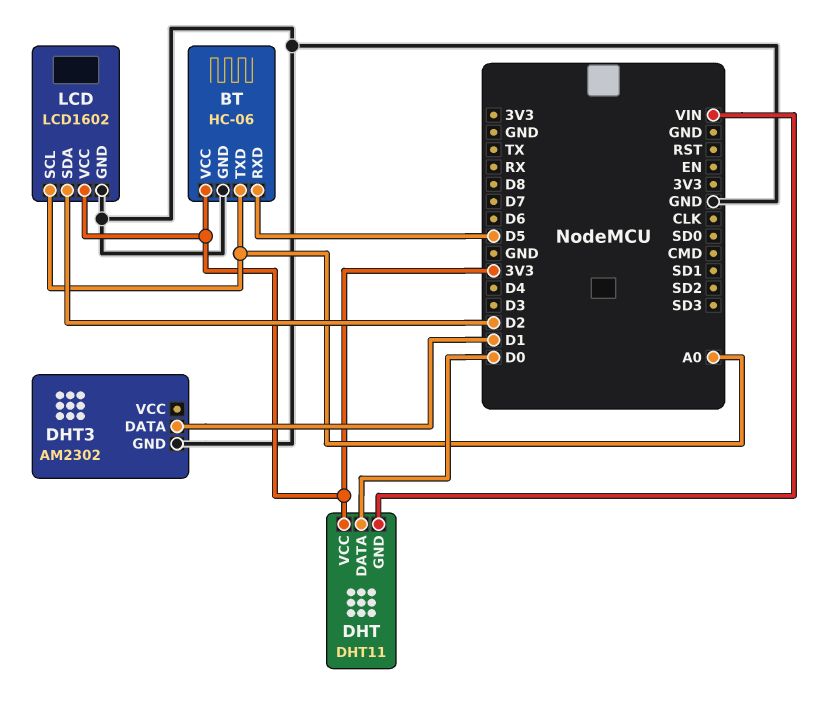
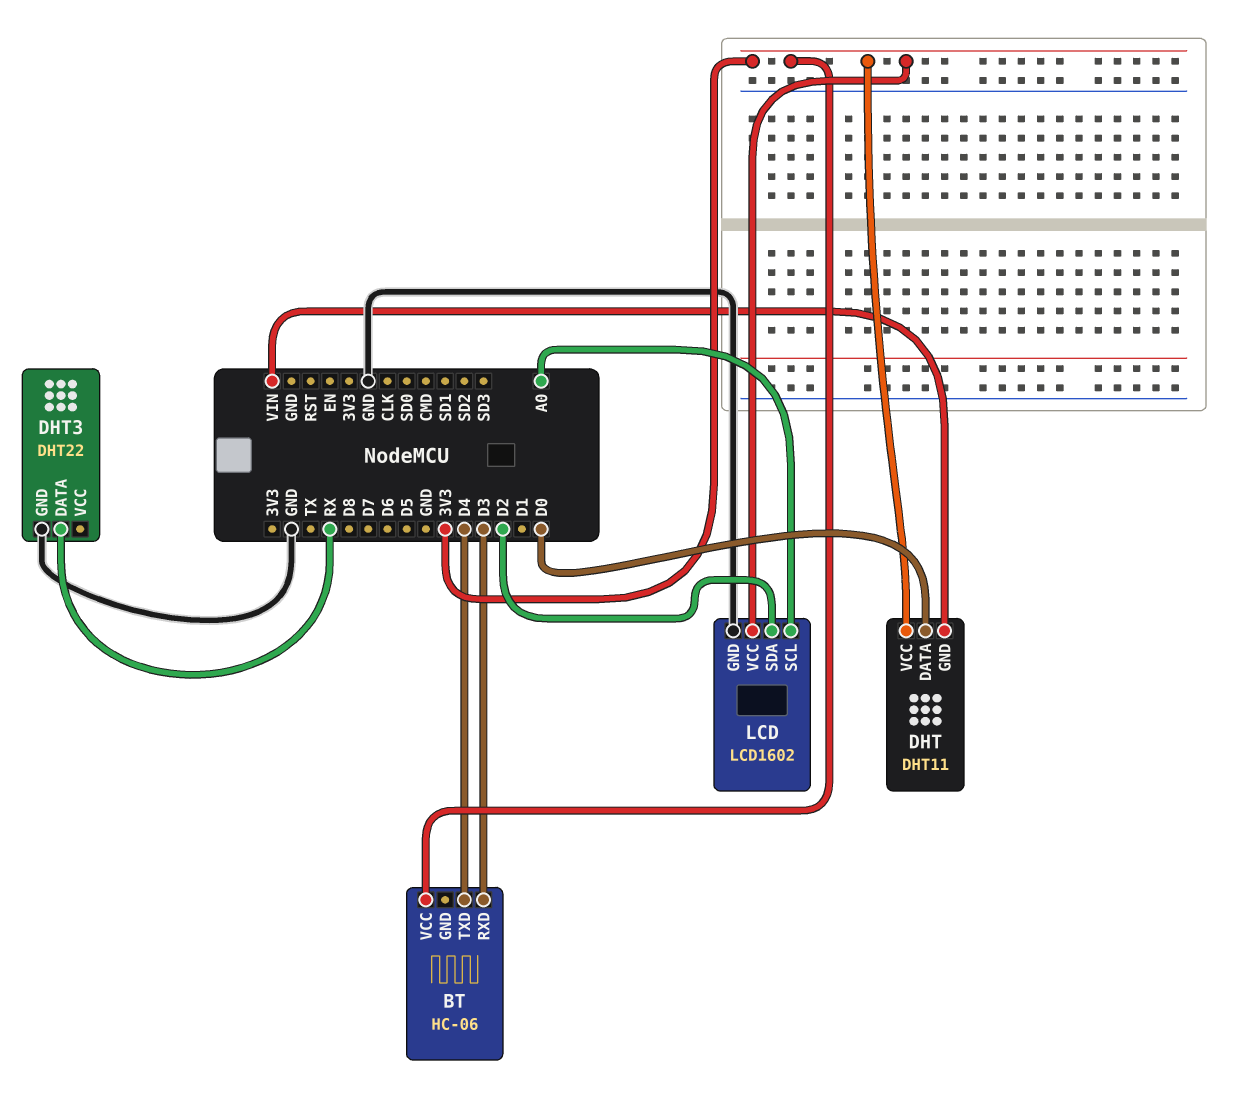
BT pin GND: GND -> none
BT pin RXD: D5 -> D3
BT pin TXD: A0 -> D4
DHT3: AM2302 -> DHT22
DHT3 pin DATA: D1 -> RX

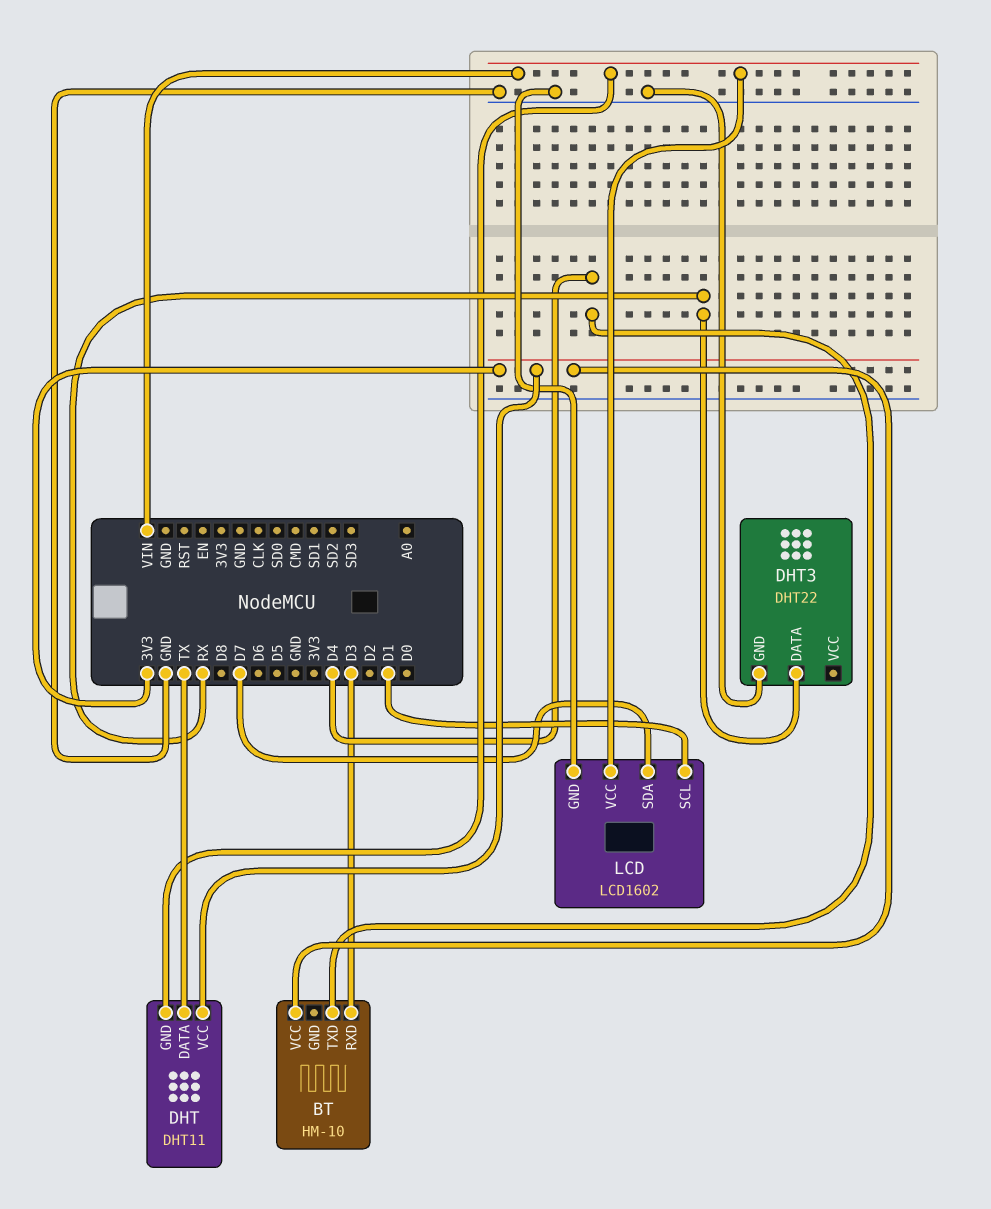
BT: HC-06 -> HM-10
DHT pin DATA: D0 -> TX
LCD pin SCL: A0 -> D1
LCD pin SDA: D2 -> D7
LCD pin VCC: 3V3 -> VIN

